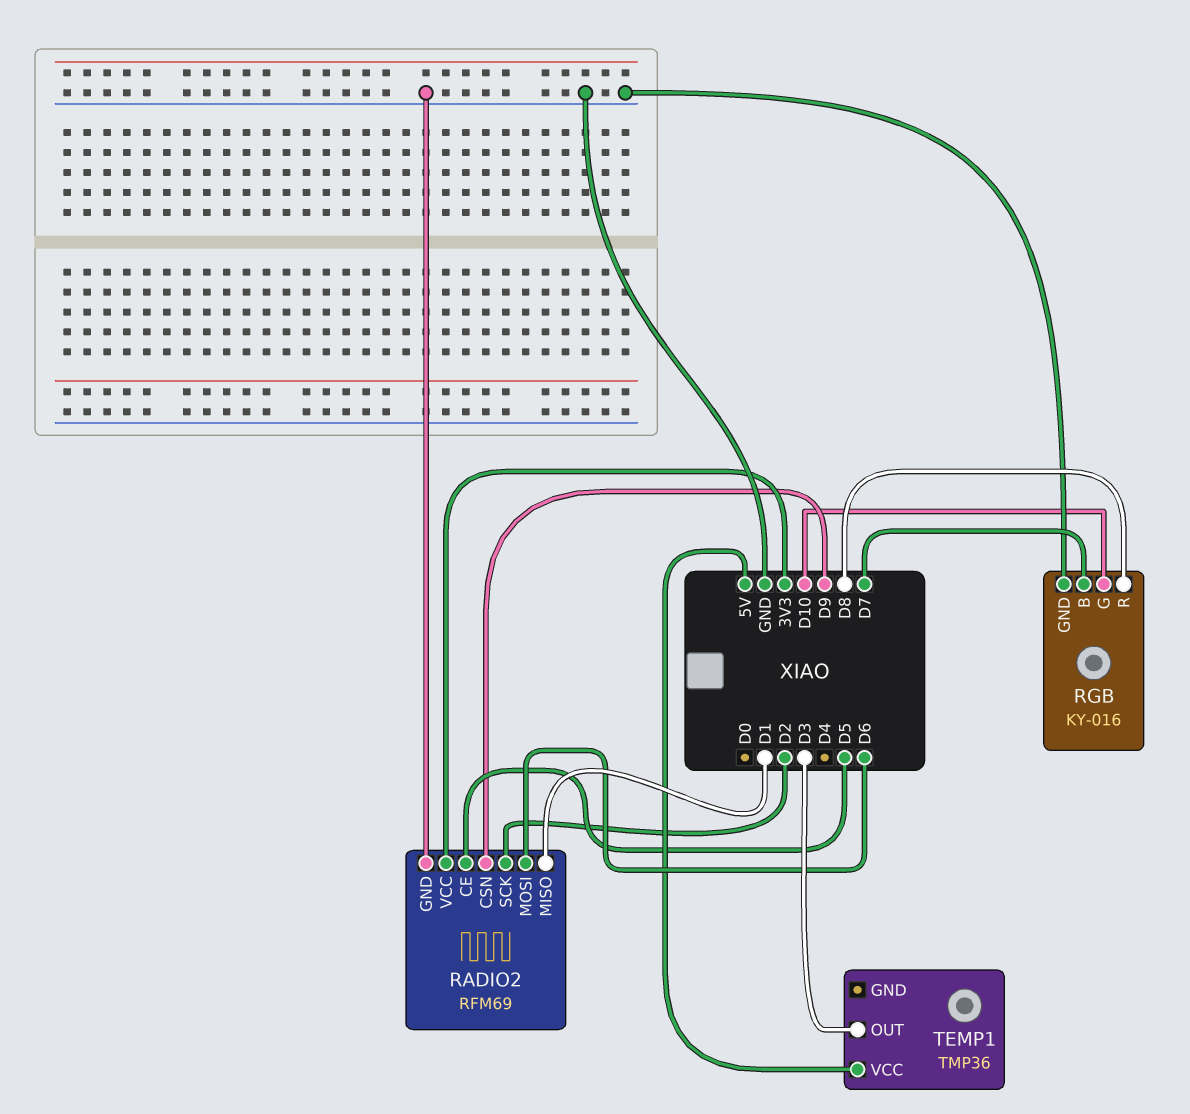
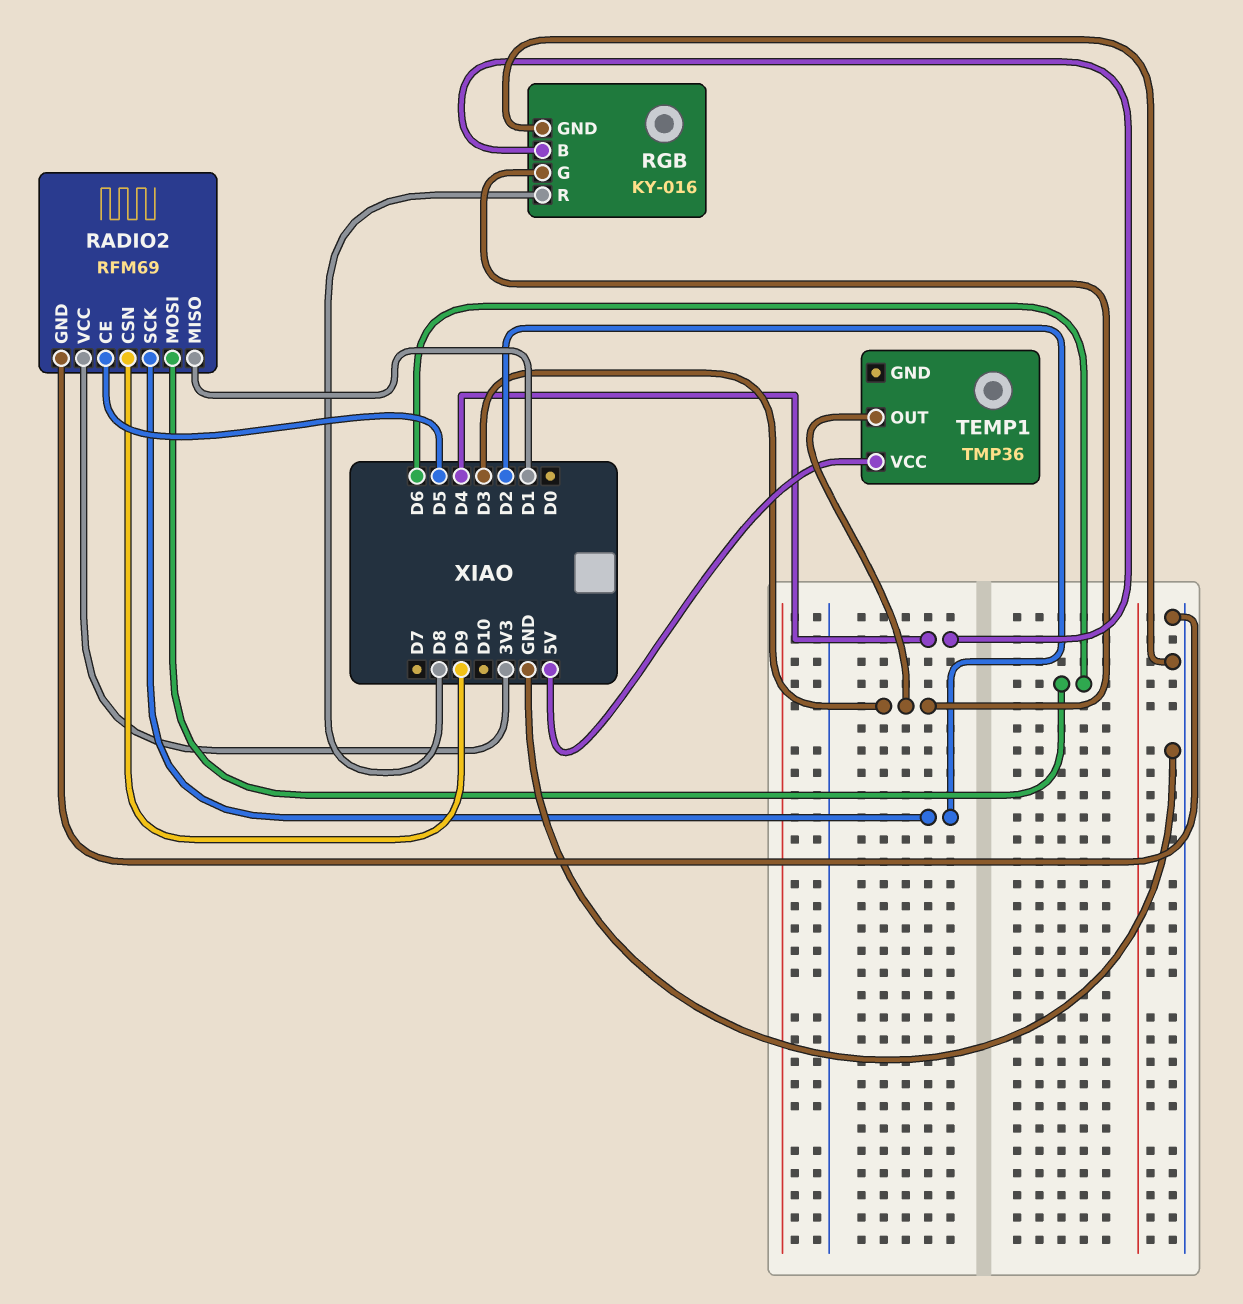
RGB pin B: D7 -> D4
RGB pin G: D10 -> D3

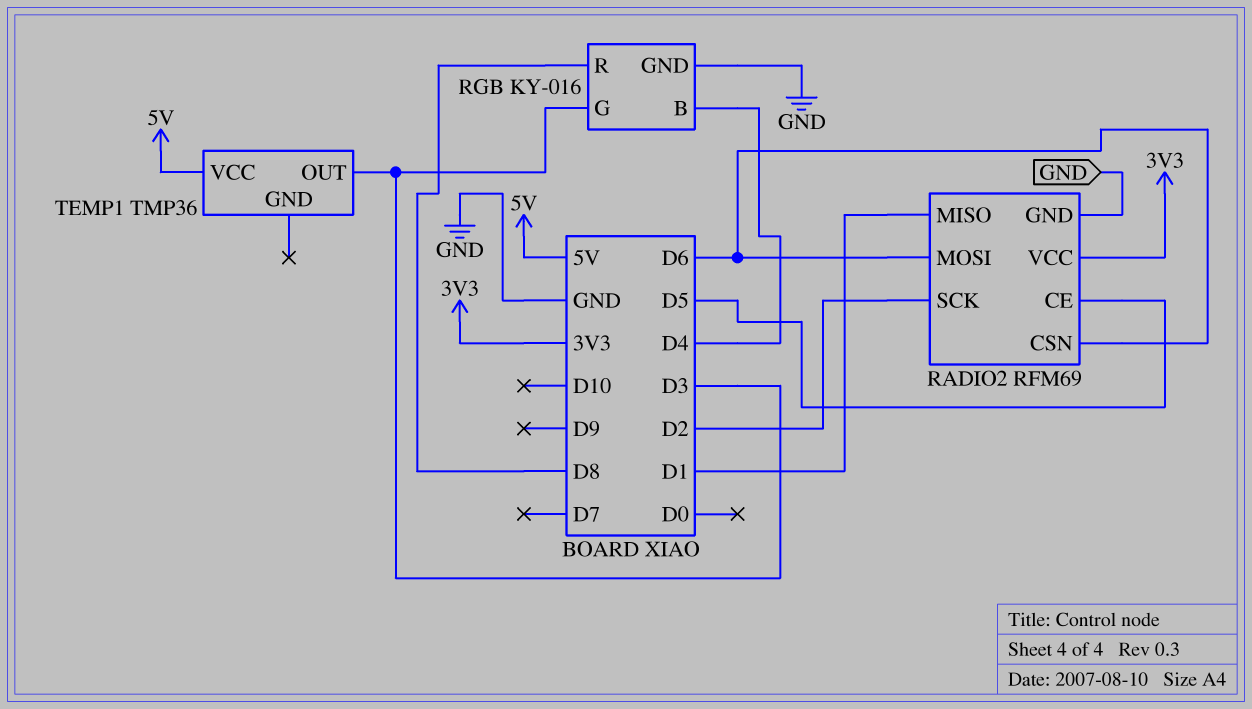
RADIO2 pin CSN: D9 -> D6

